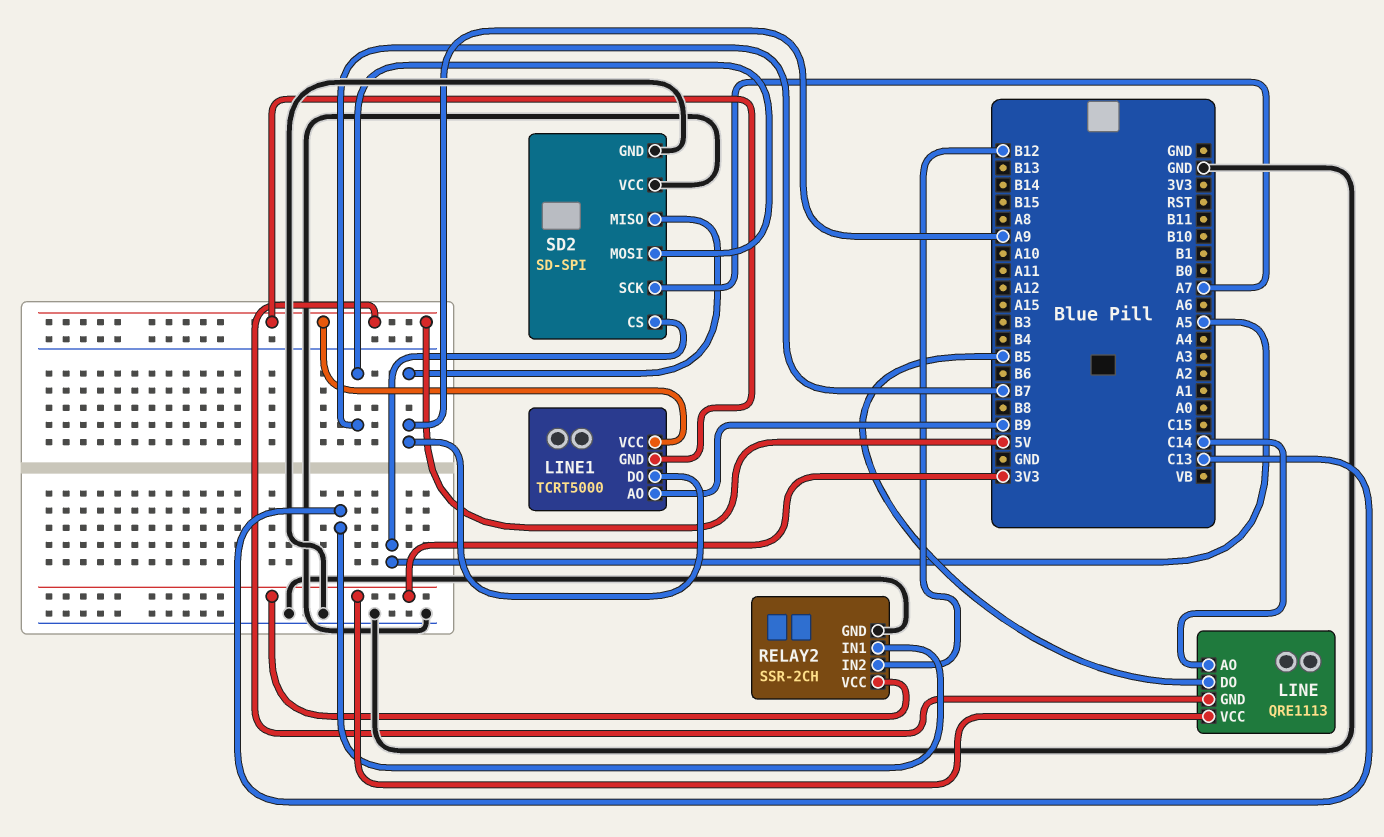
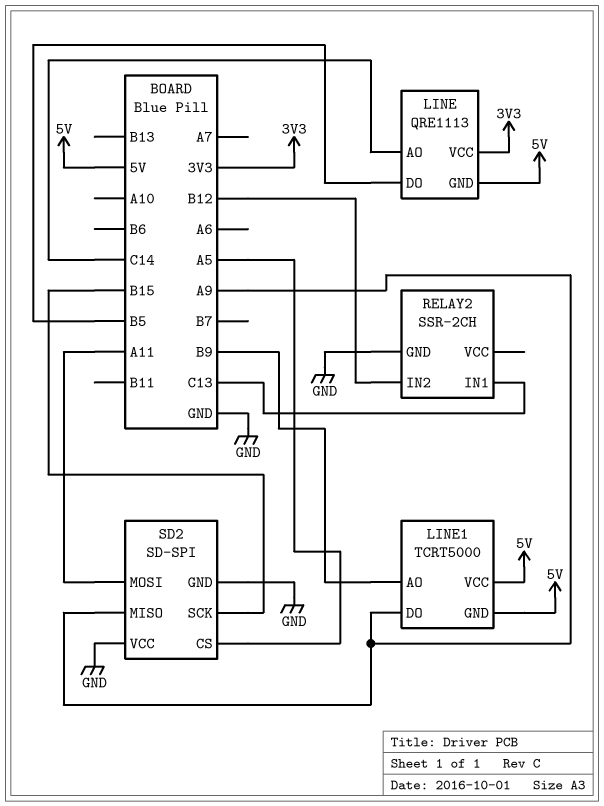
RELAY2 pin VCC: 3V3 -> none
SD2 pin MOSI: B7 -> A11
SD2 pin SCK: A7 -> B15

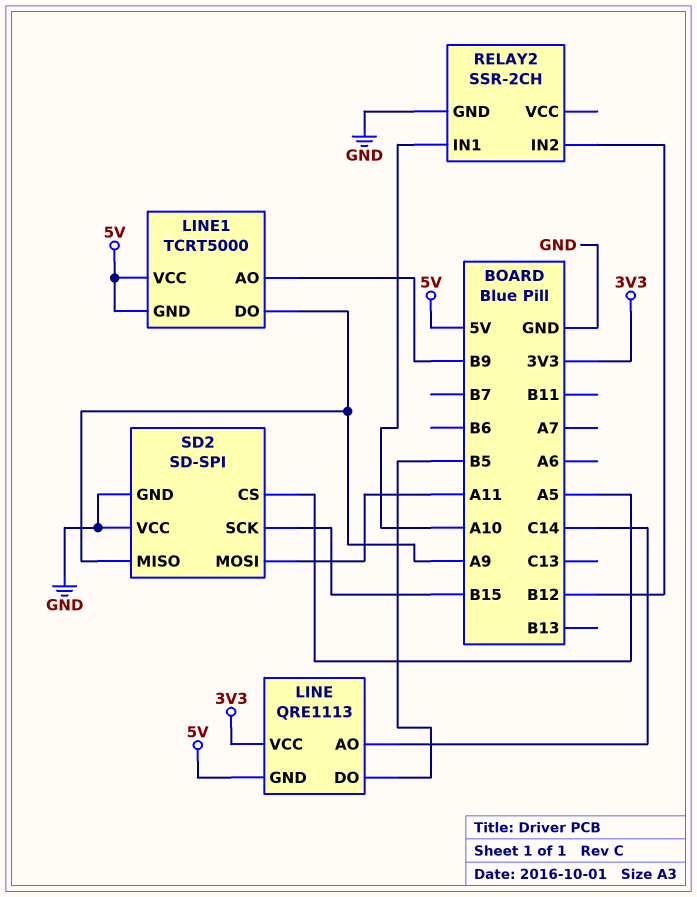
RELAY2 pin IN1: C13 -> A10

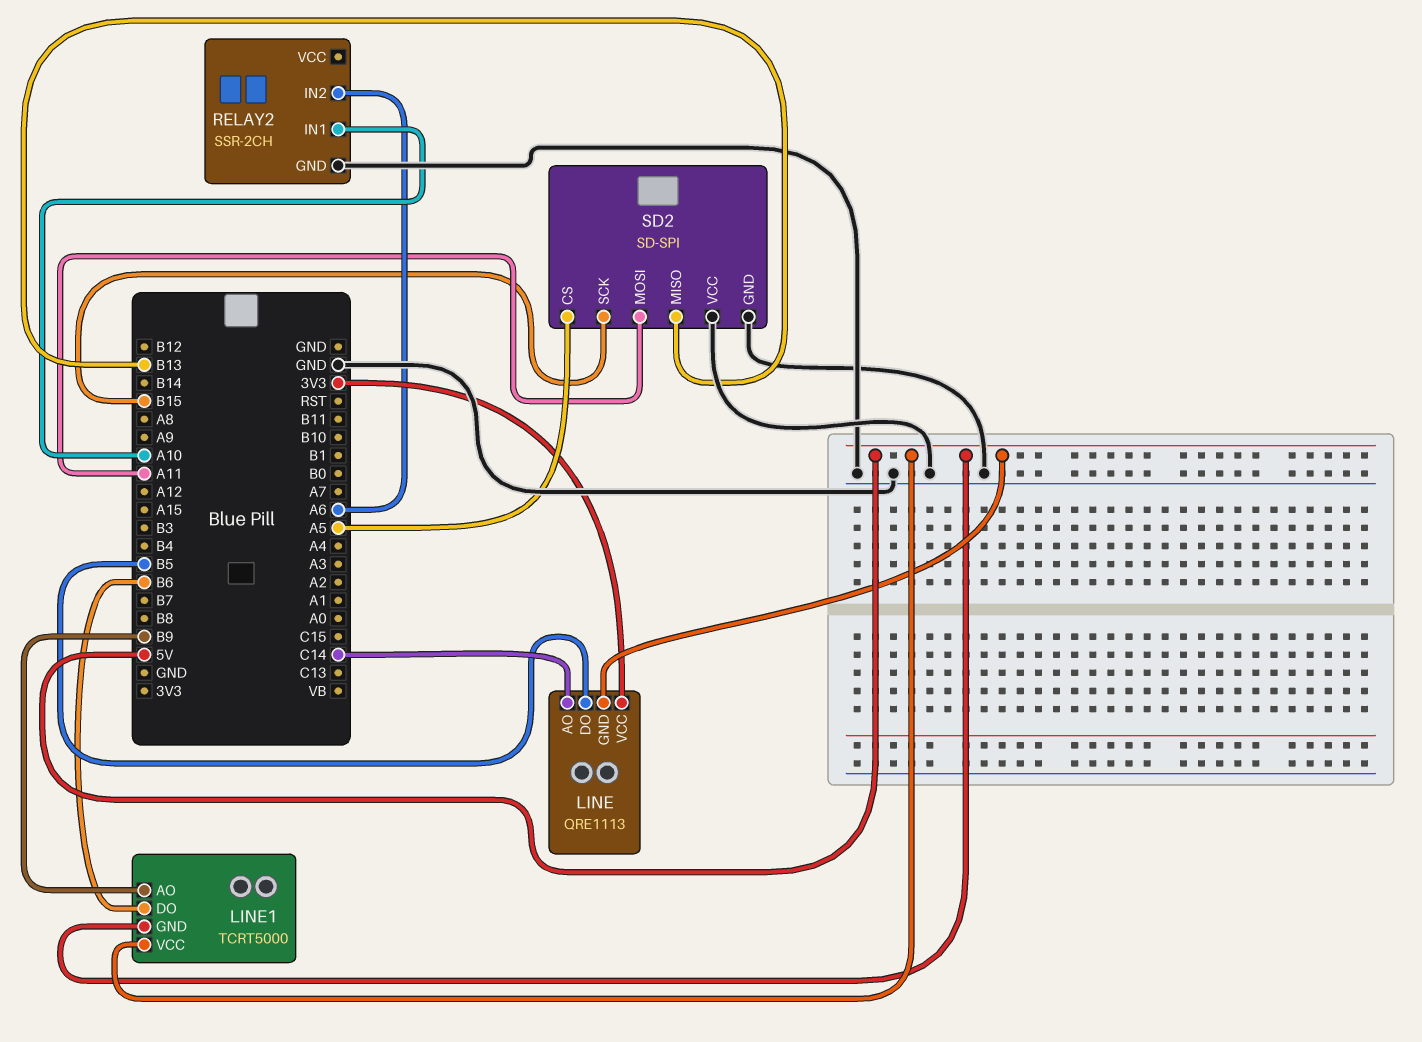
LINE1 pin DO: A9 -> B6
RELAY2 pin IN2: B12 -> A6
SD2 pin MISO: A9 -> B13

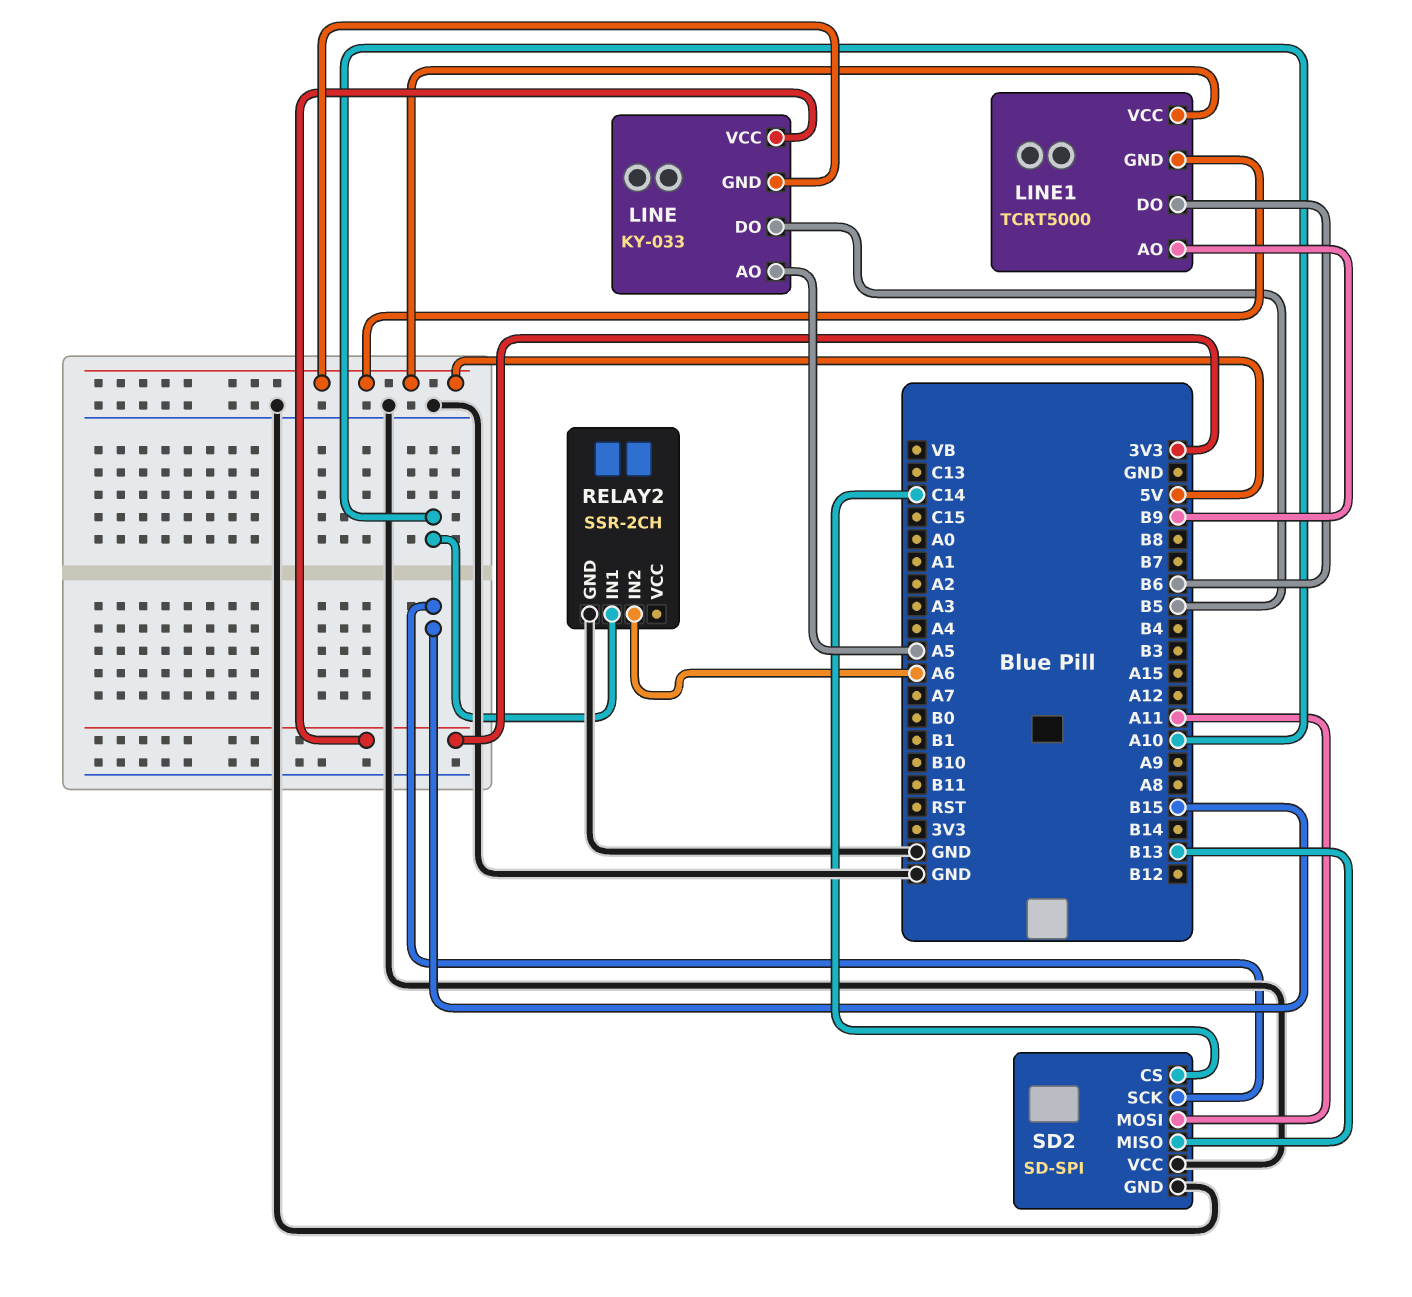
LINE: QRE1113 -> KY-033
LINE pin AO: C14 -> A5
SD2 pin CS: A5 -> C14

